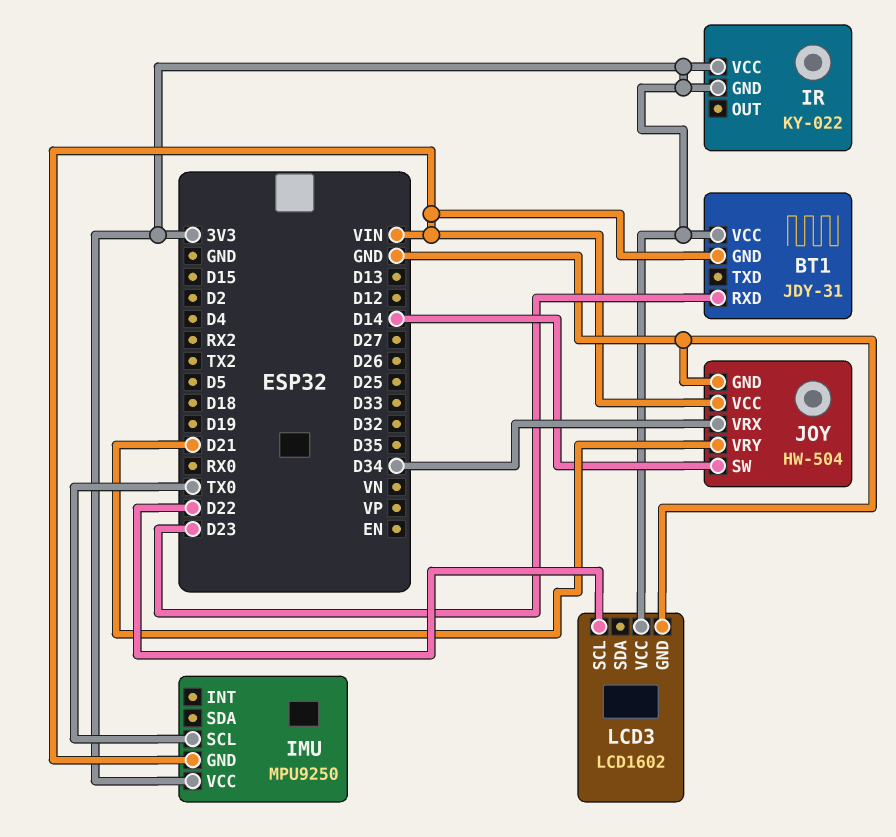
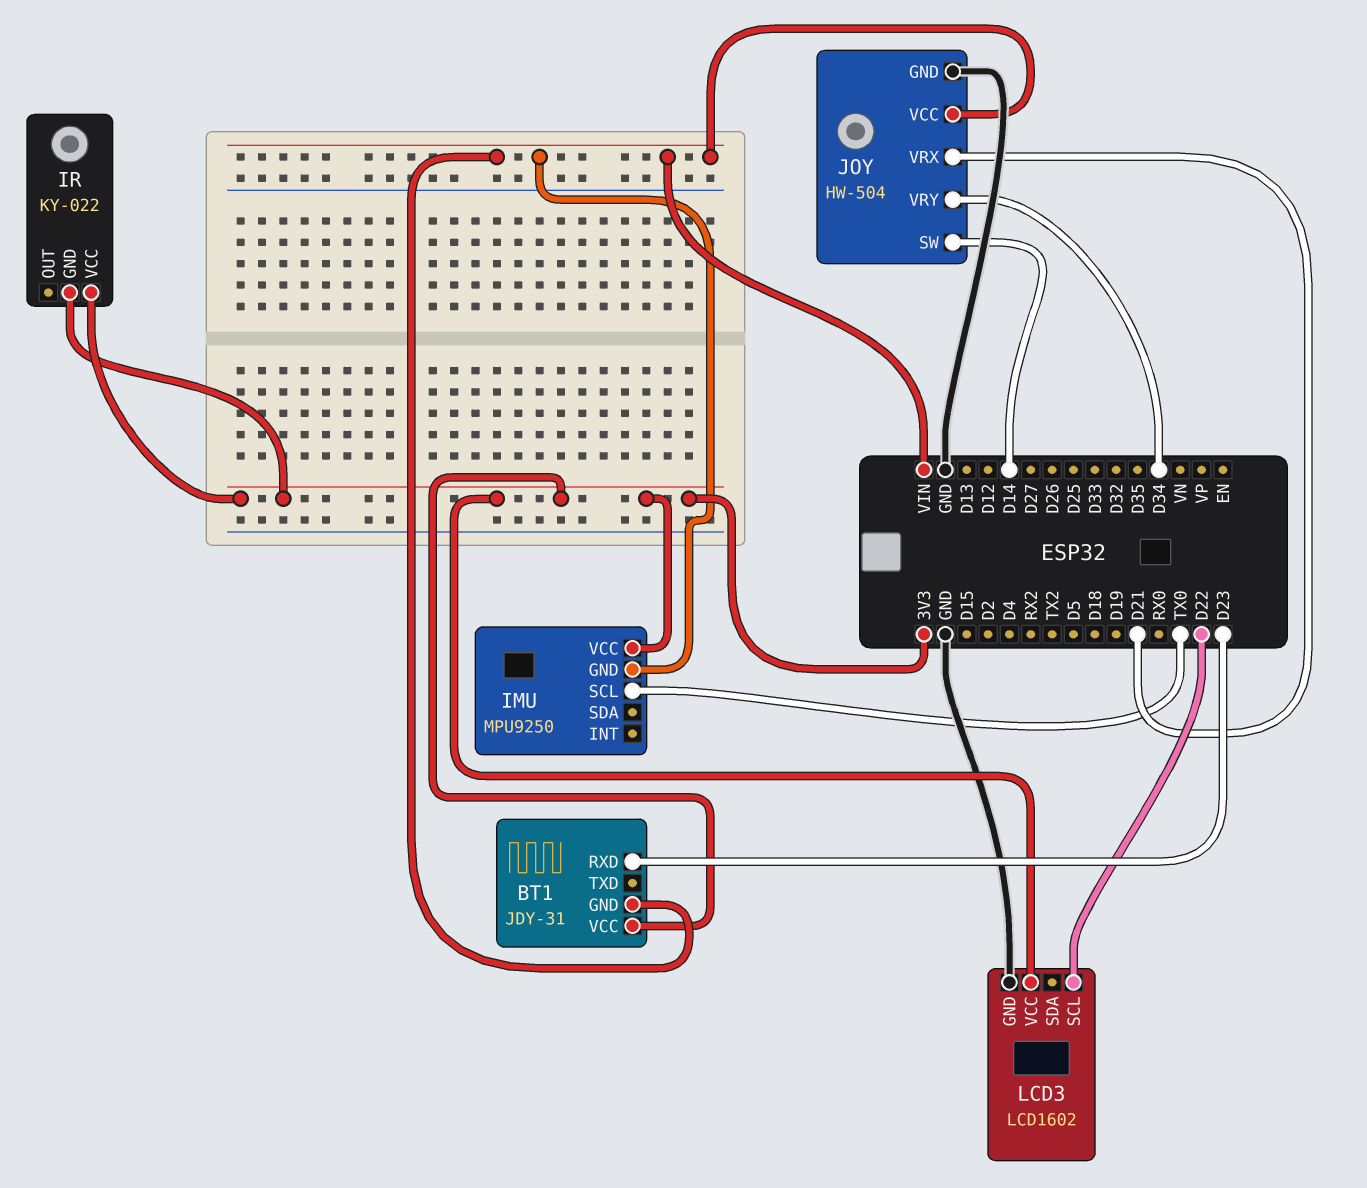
JOY pin VRX: D34 -> D21
JOY pin VRY: D21 -> D34

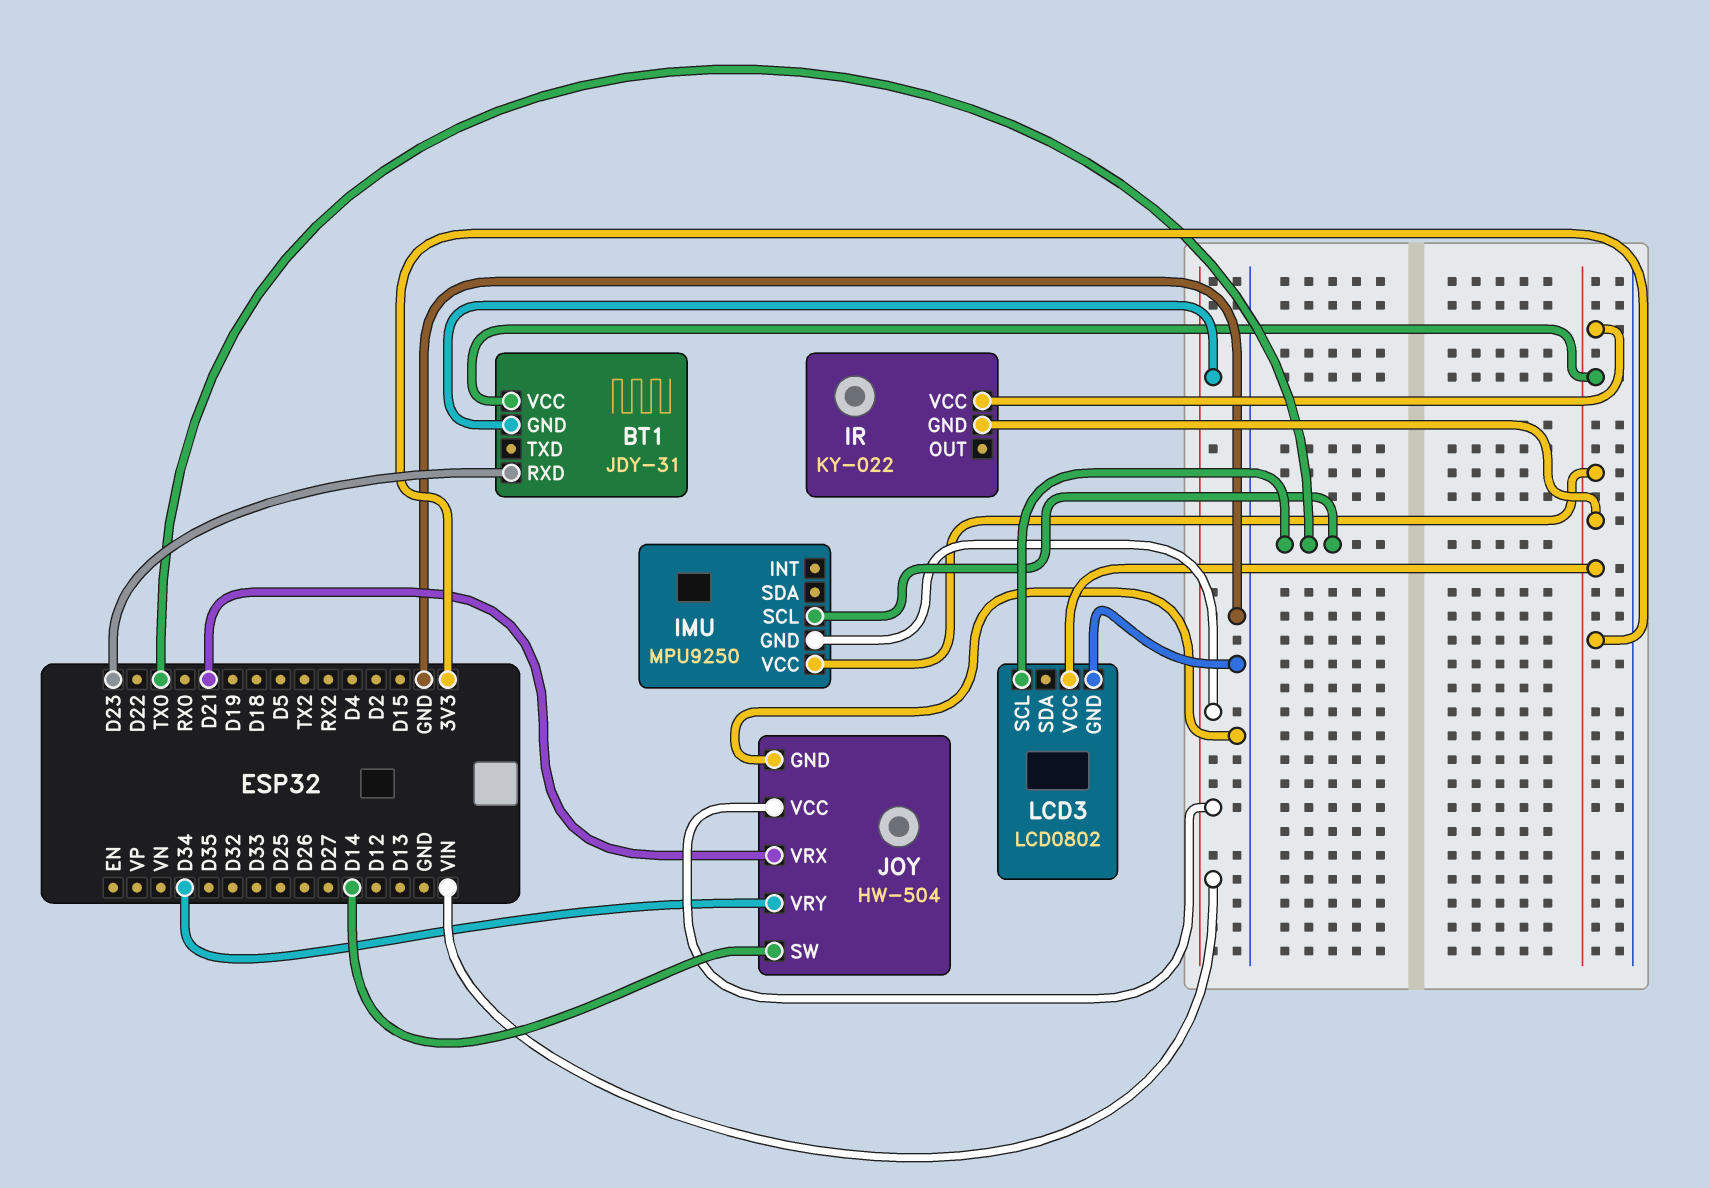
LCD3: LCD1602 -> LCD0802
LCD3 pin SCL: D22 -> TX0

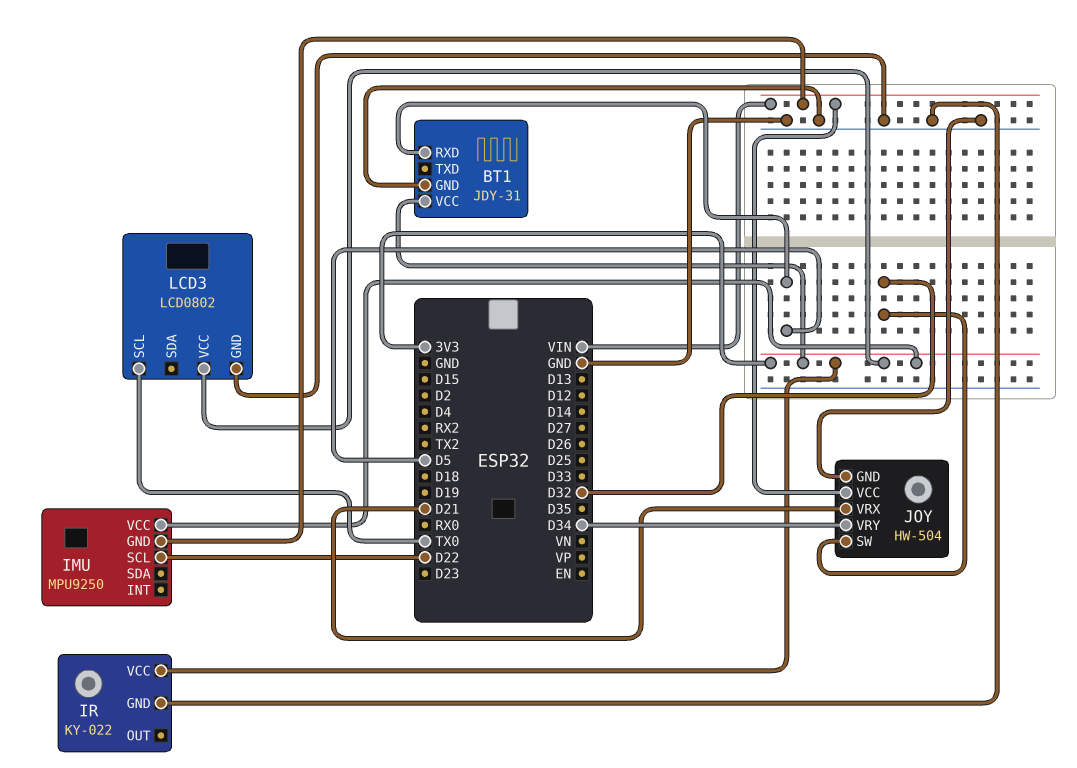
BT1 pin GND: VIN -> GND
BT1 pin RXD: D23 -> D5
IMU pin SCL: TX0 -> D22
IR pin GND: 3V3 -> GND
JOY pin SW: D14 -> D32

